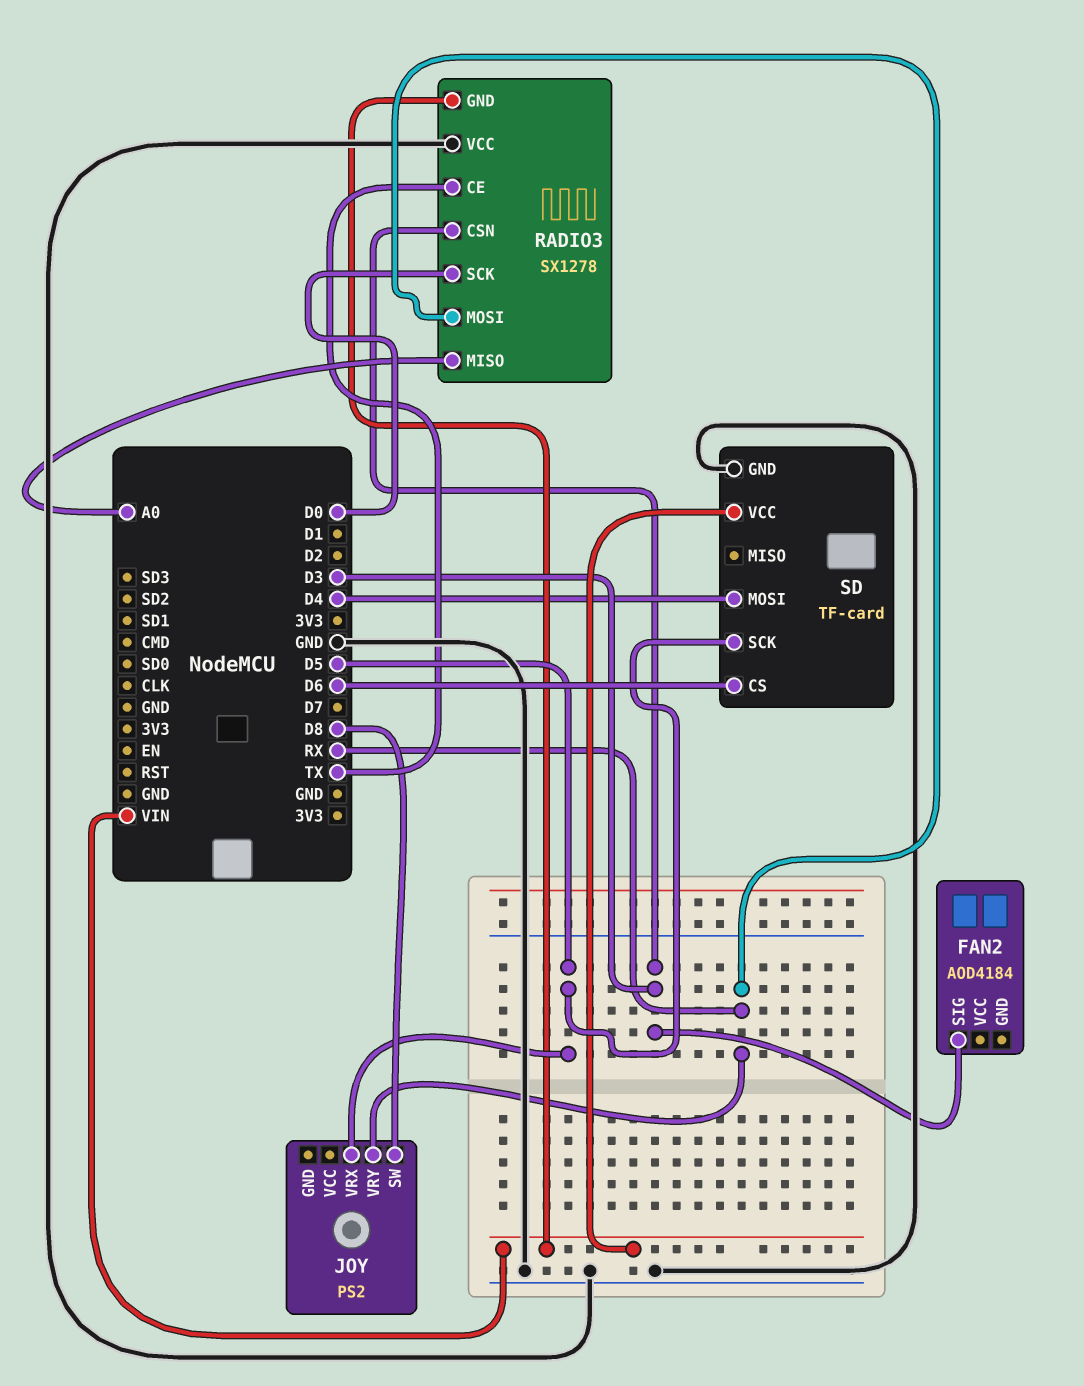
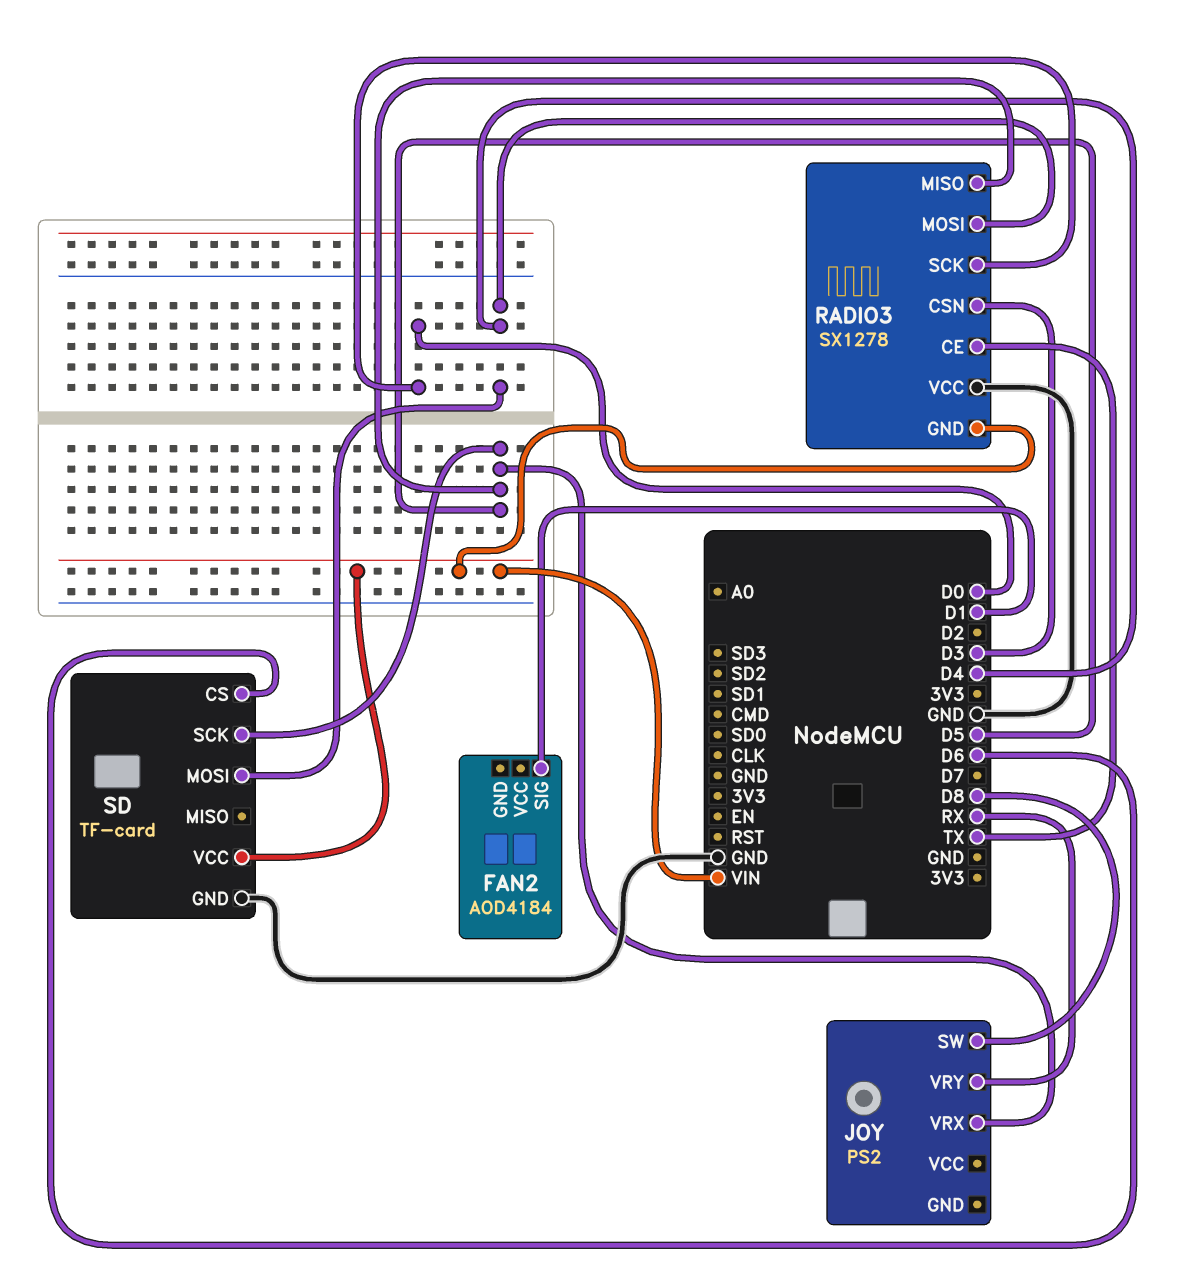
FAN2 pin SIG: D3 -> D1
RADIO3 pin MISO: A0 -> D5
RADIO3 pin MOSI: RX -> D4

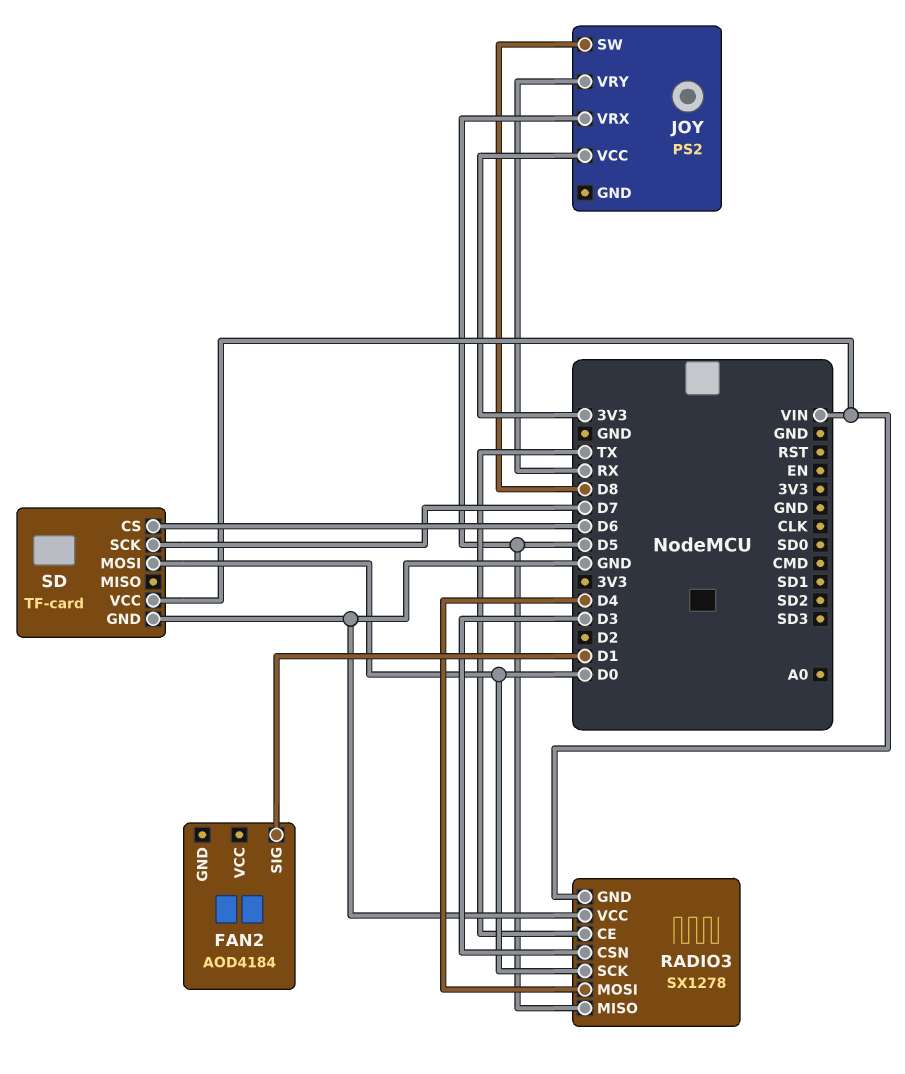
JOY pin VCC: none -> 3V3
SD pin MOSI: D4 -> D0
SD pin SCK: D5 -> D7

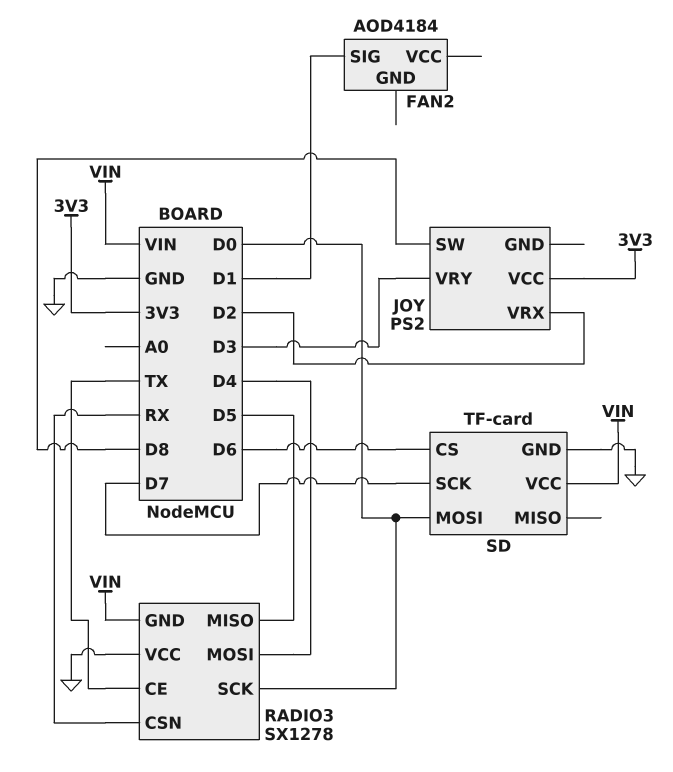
JOY pin VRX: D5 -> D2
JOY pin VRY: RX -> D3
RADIO3 pin CSN: D3 -> RX

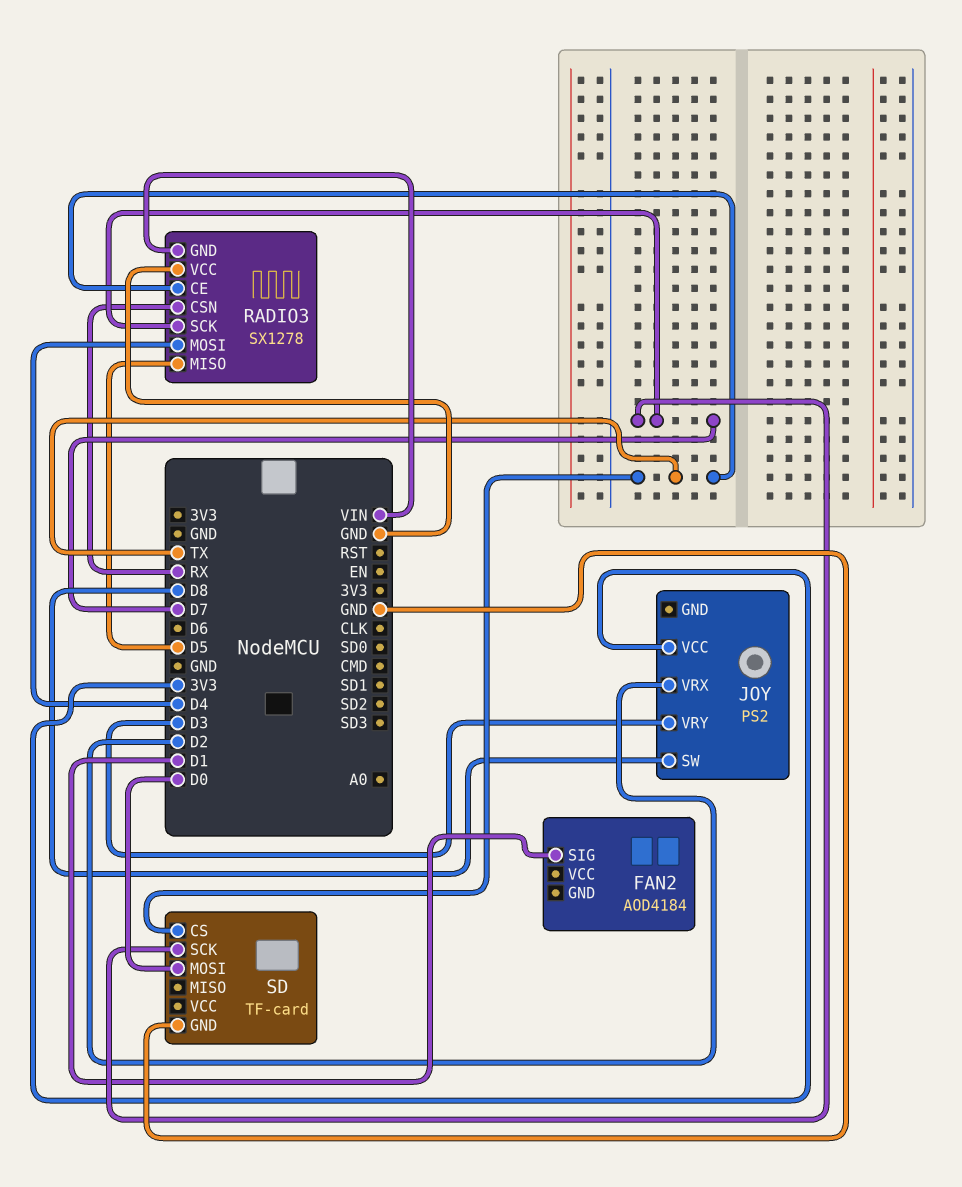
RADIO3 pin SCK: D0 -> D7
SD pin CS: D6 -> TX
SD pin VCC: VIN -> none

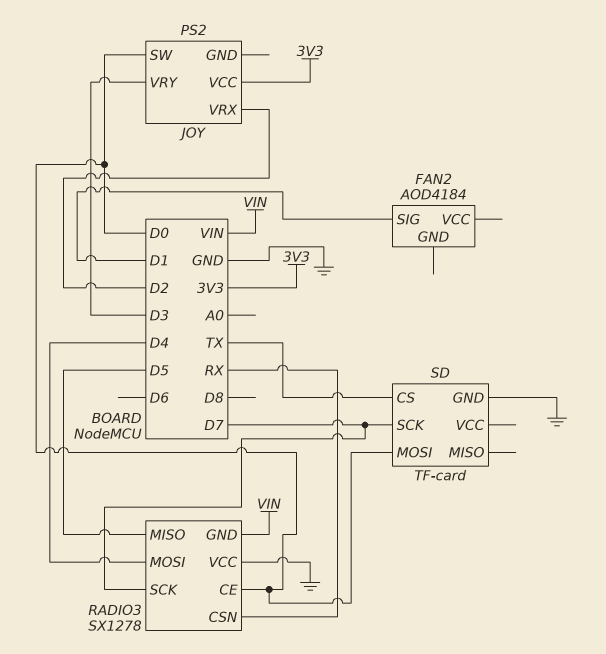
JOY pin SW: D8 -> D0
RADIO3 pin CE: TX -> D0

